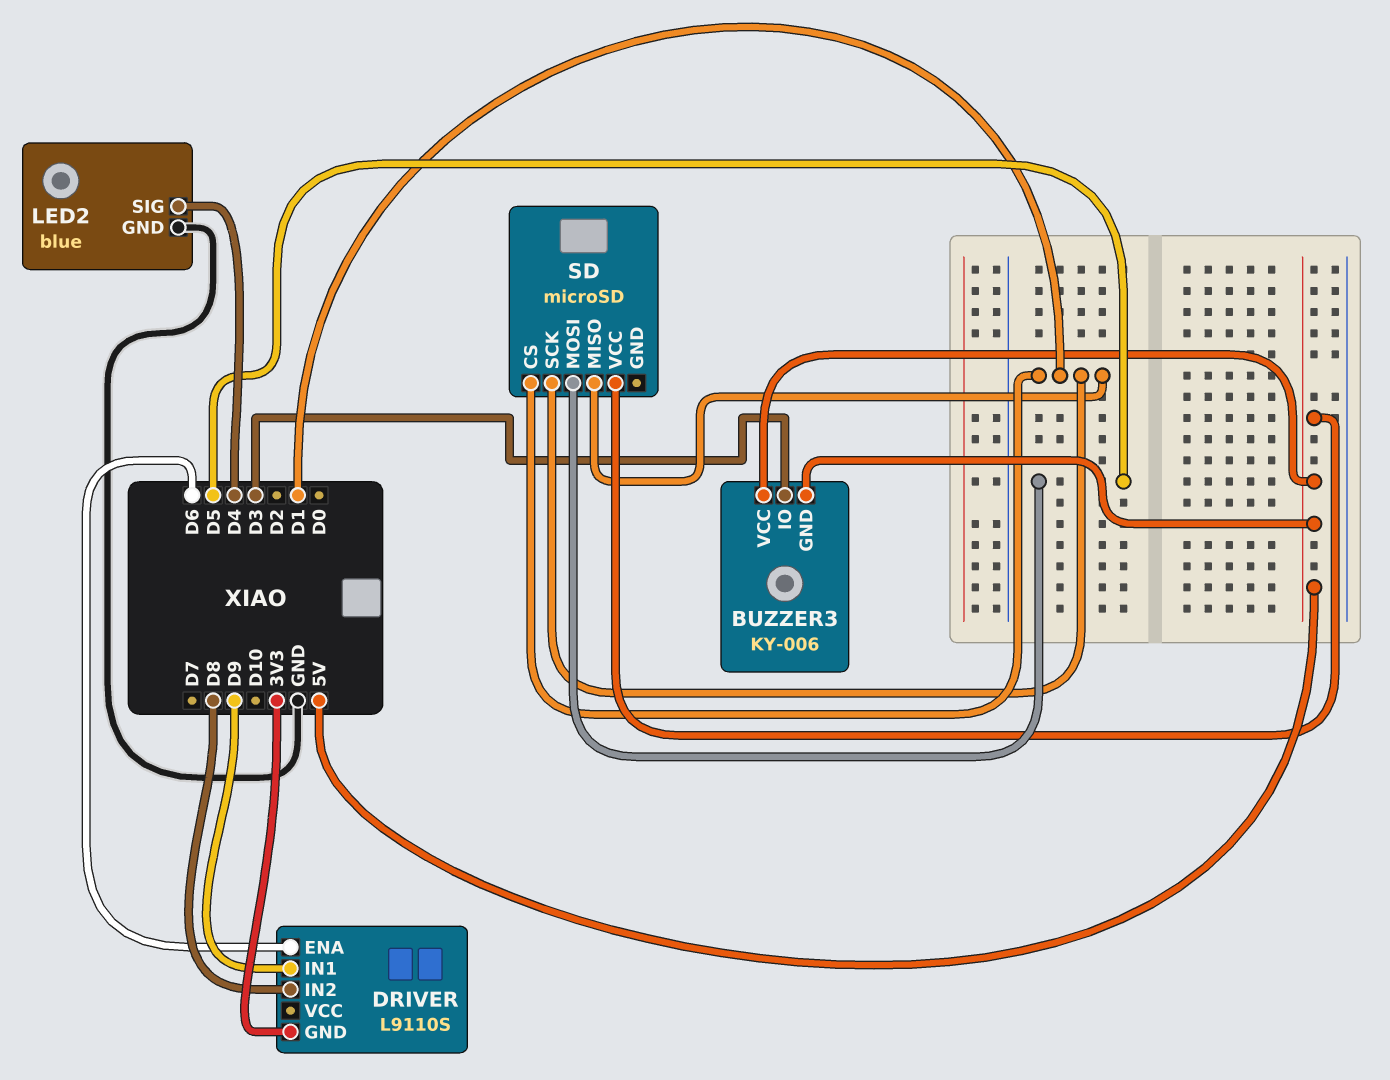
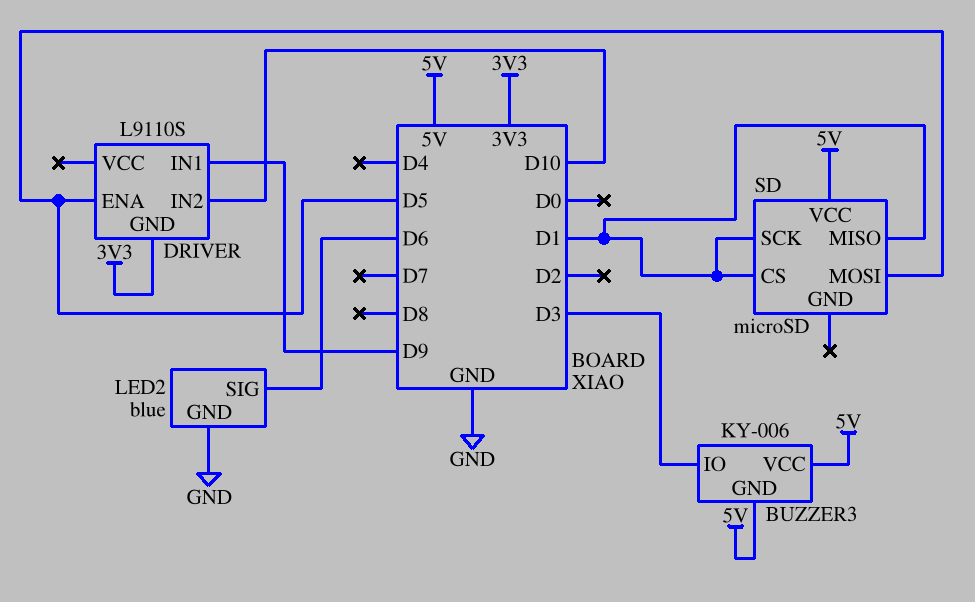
DRIVER pin ENA: D6 -> D5
DRIVER pin IN2: D8 -> D10
LED2 pin SIG: D4 -> D6

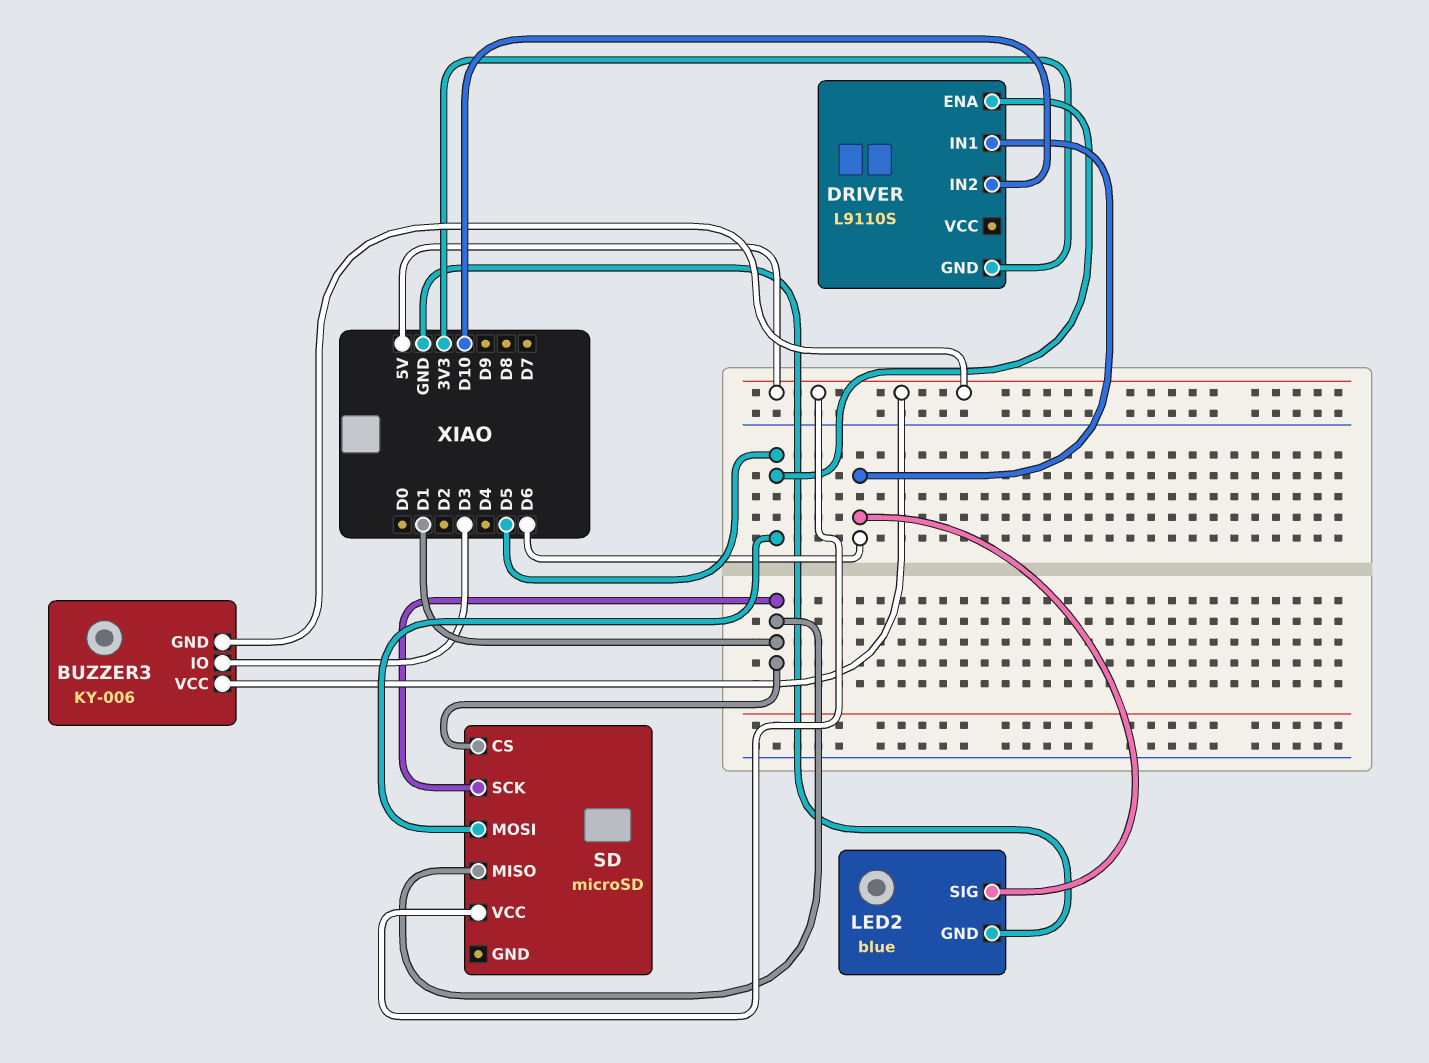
DRIVER pin IN1: D9 -> D6

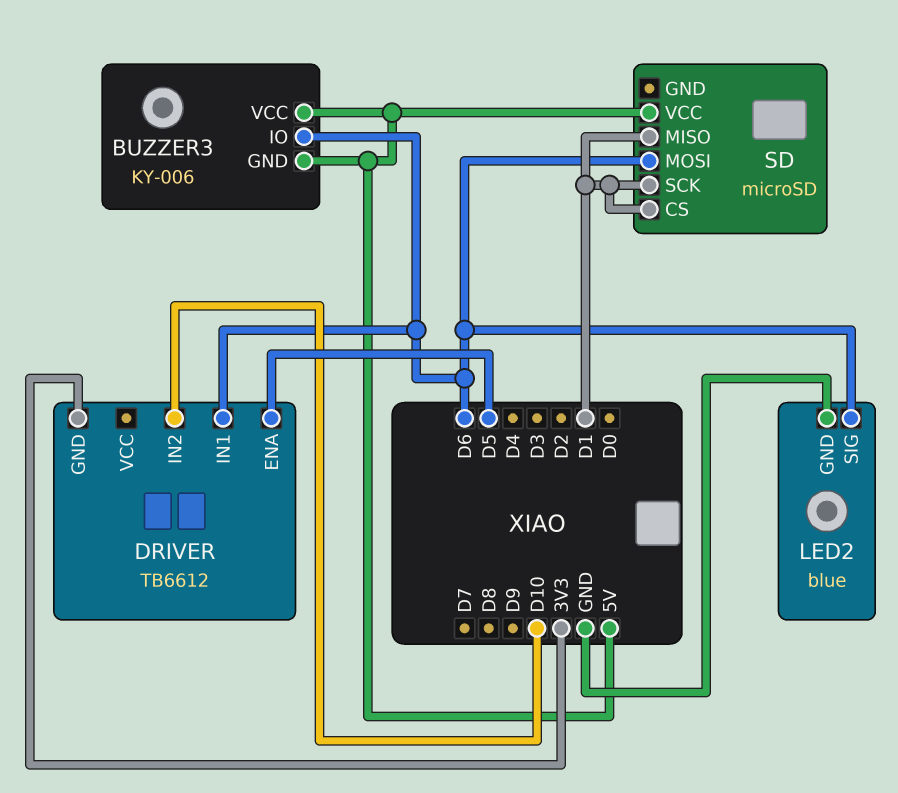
BUZZER3 pin IO: D3 -> D6
DRIVER: L9110S -> TB6612
SD pin MOSI: D5 -> D6

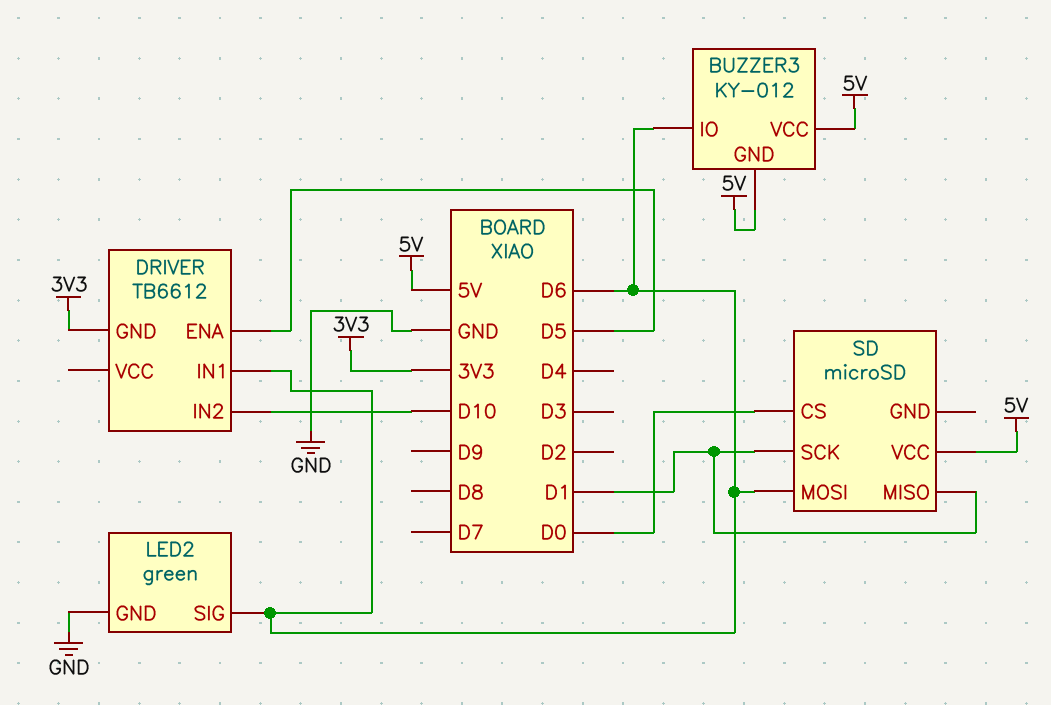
BUZZER3: KY-006 -> KY-012
LED2: blue -> green
SD pin CS: D1 -> D0

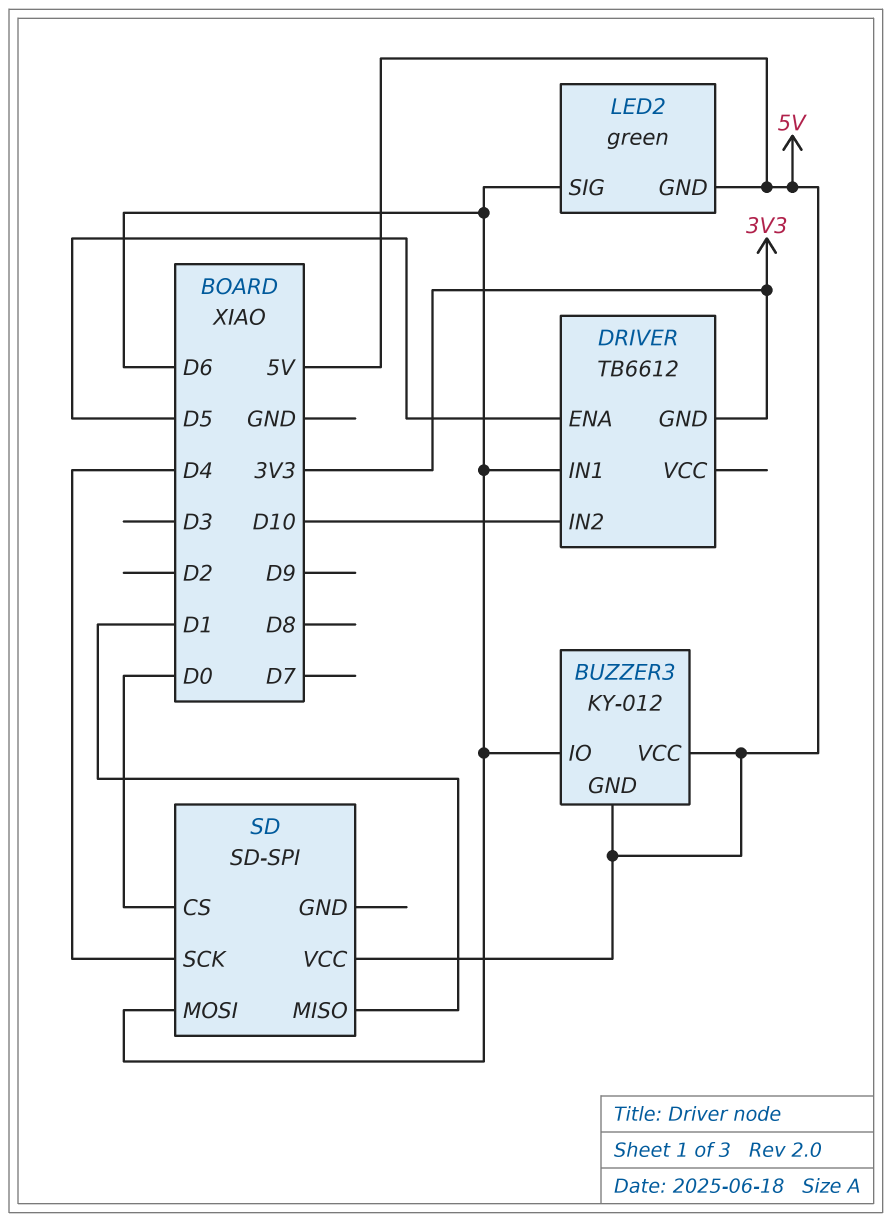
LED2 pin GND: GND -> 5V
SD: microSD -> SD-SPI
SD pin SCK: D1 -> D4

